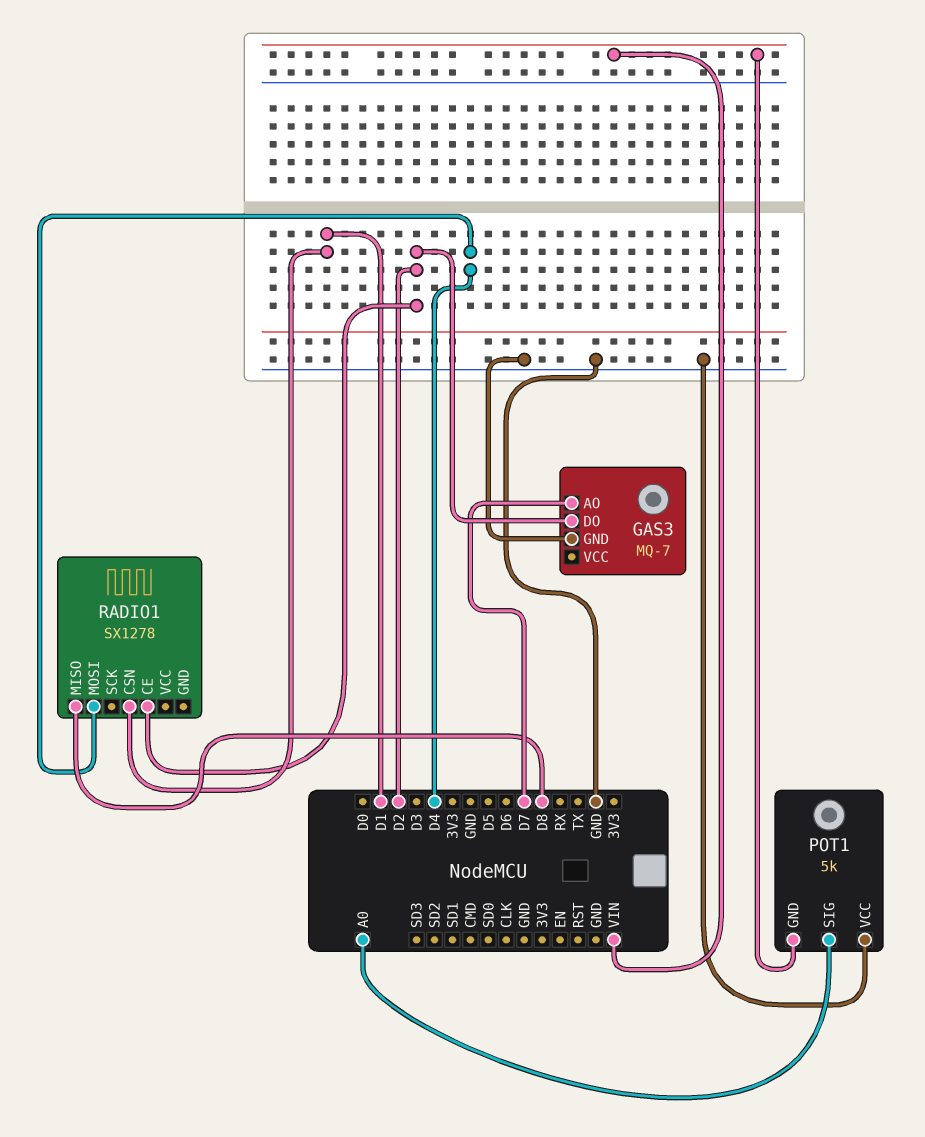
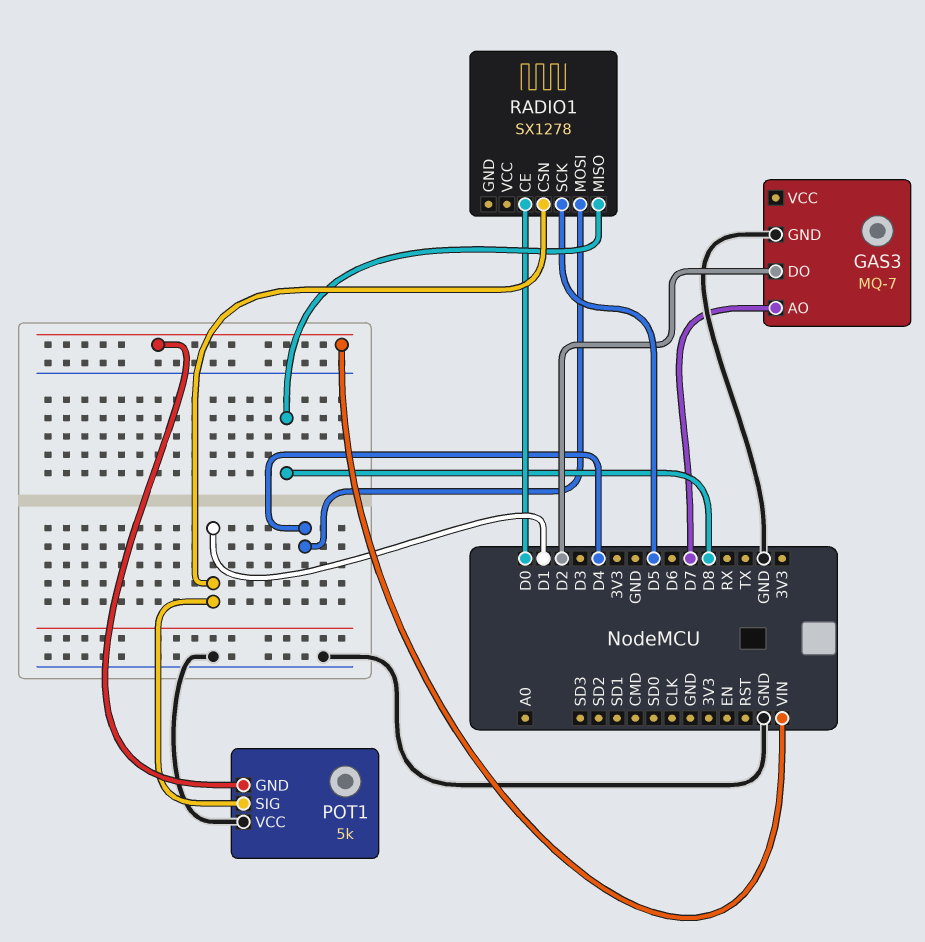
POT1 pin SIG: A0 -> D1
RADIO1 pin CE: D2 -> D0
RADIO1 pin SCK: none -> D5

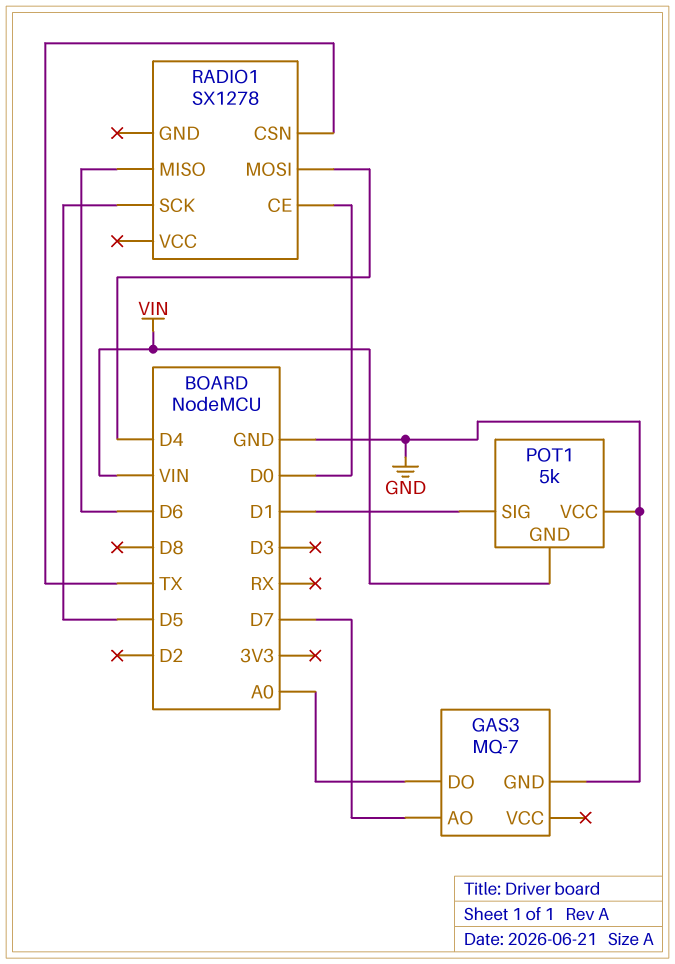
GAS3 pin DO: D2 -> A0
RADIO1 pin CSN: D1 -> TX
RADIO1 pin MISO: D8 -> D6

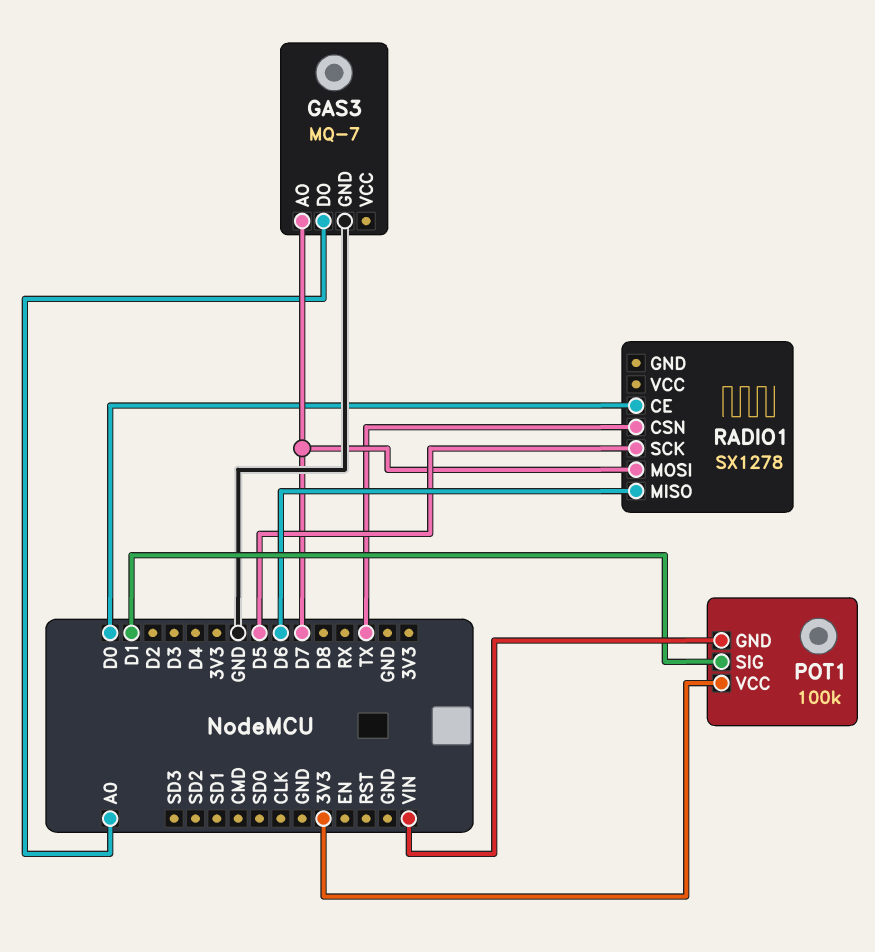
POT1: 5k -> 100k
POT1 pin VCC: GND -> 3V3
RADIO1 pin MOSI: D4 -> D7

